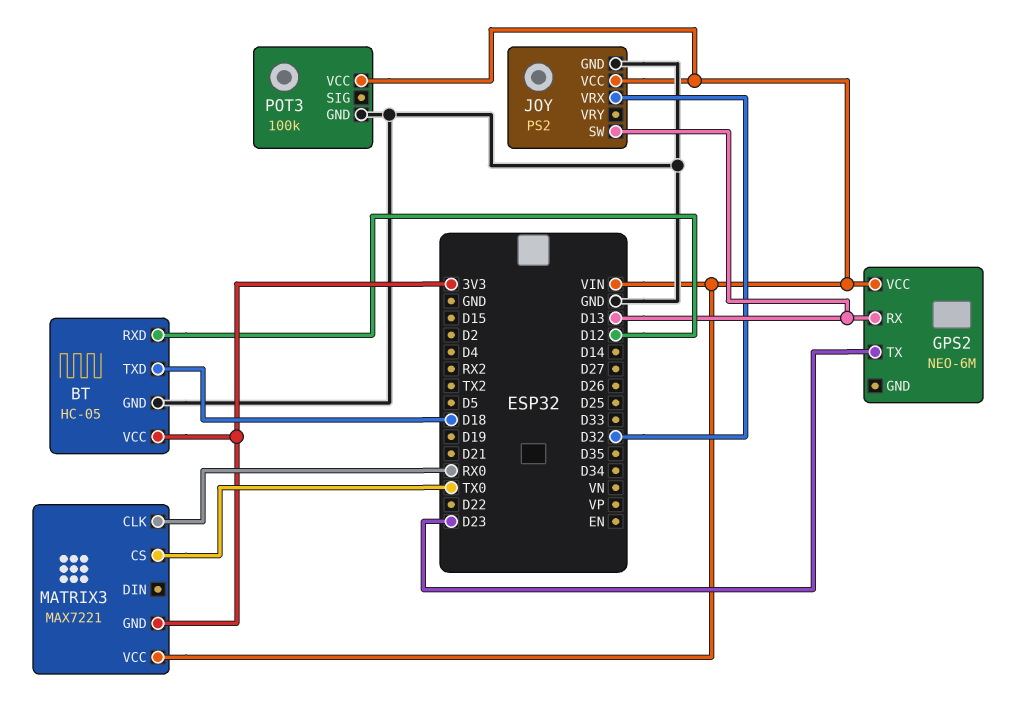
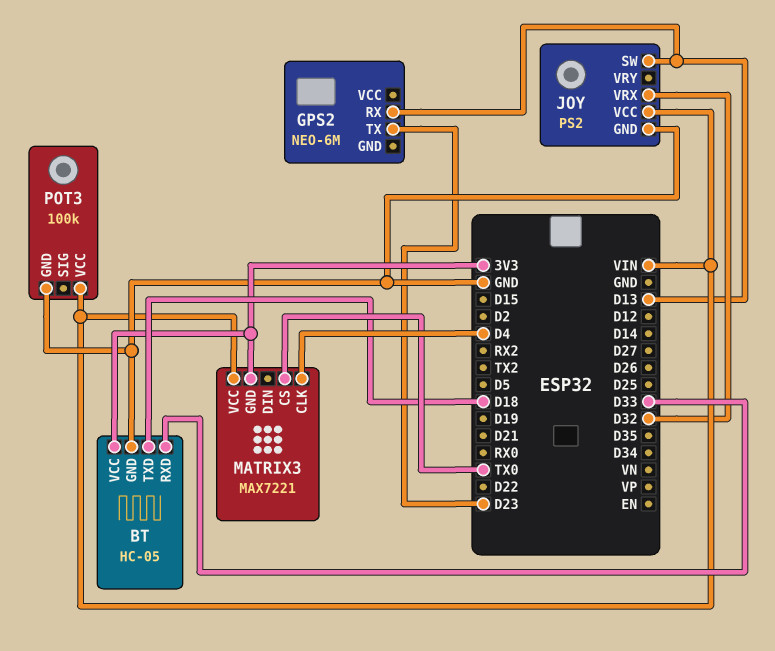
BT pin RXD: D12 -> D33
GPS2 pin VCC: VIN -> none
MATRIX3 pin CLK: RX0 -> D4

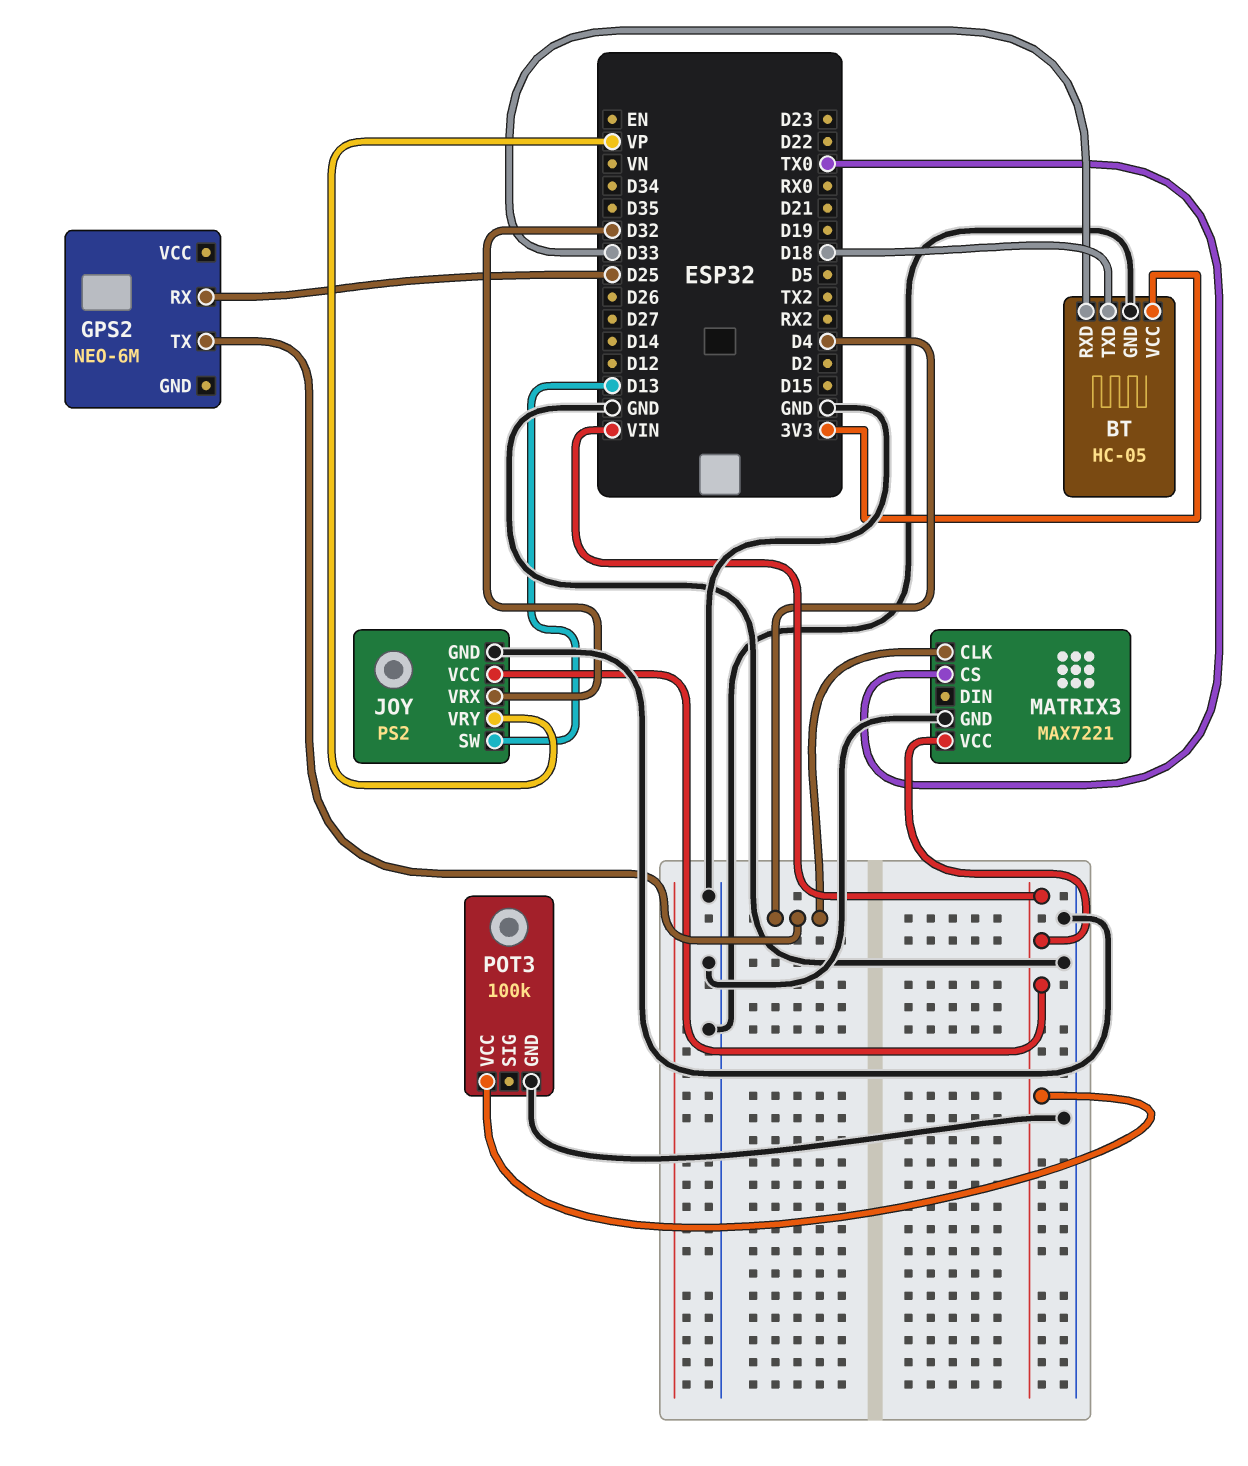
GPS2 pin RX: D13 -> D25
GPS2 pin TX: D23 -> D4
JOY pin VRY: none -> VP
MATRIX3 pin GND: 3V3 -> GND

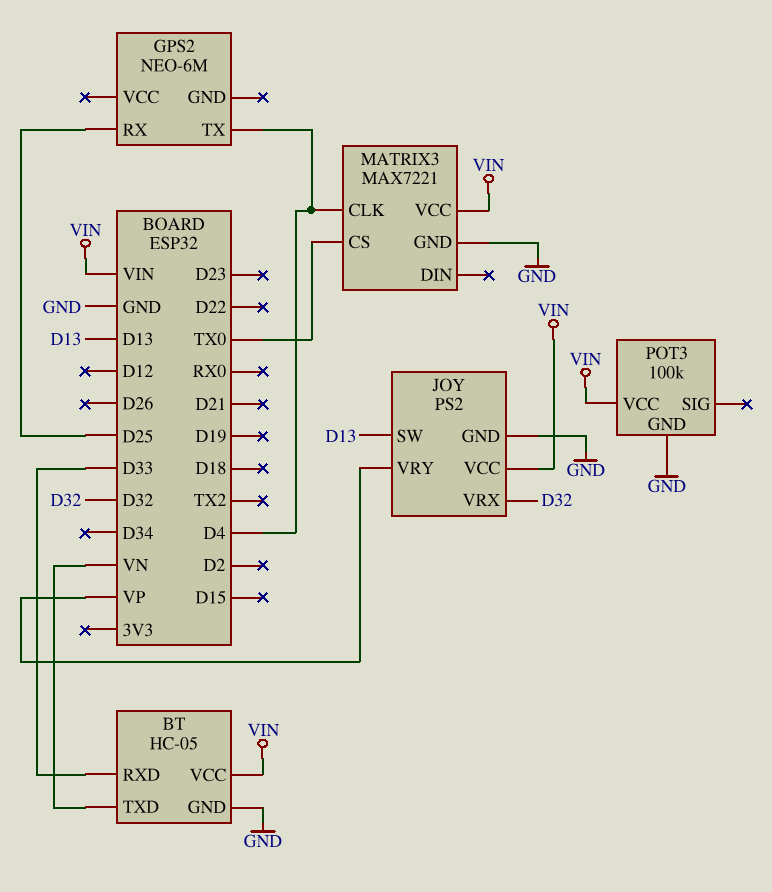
BT pin TXD: D18 -> VN
BT pin VCC: 3V3 -> VIN

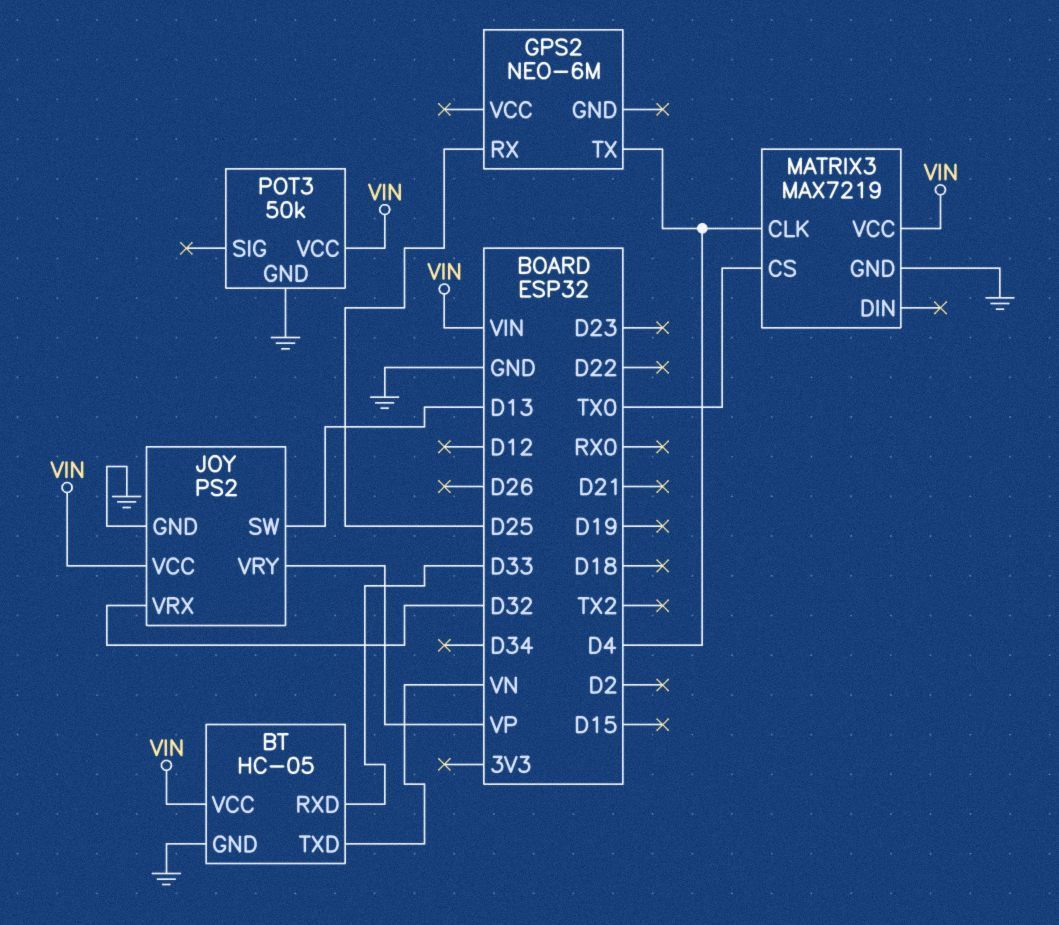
MATRIX3: MAX7221 -> MAX7219
POT3: 100k -> 50k

